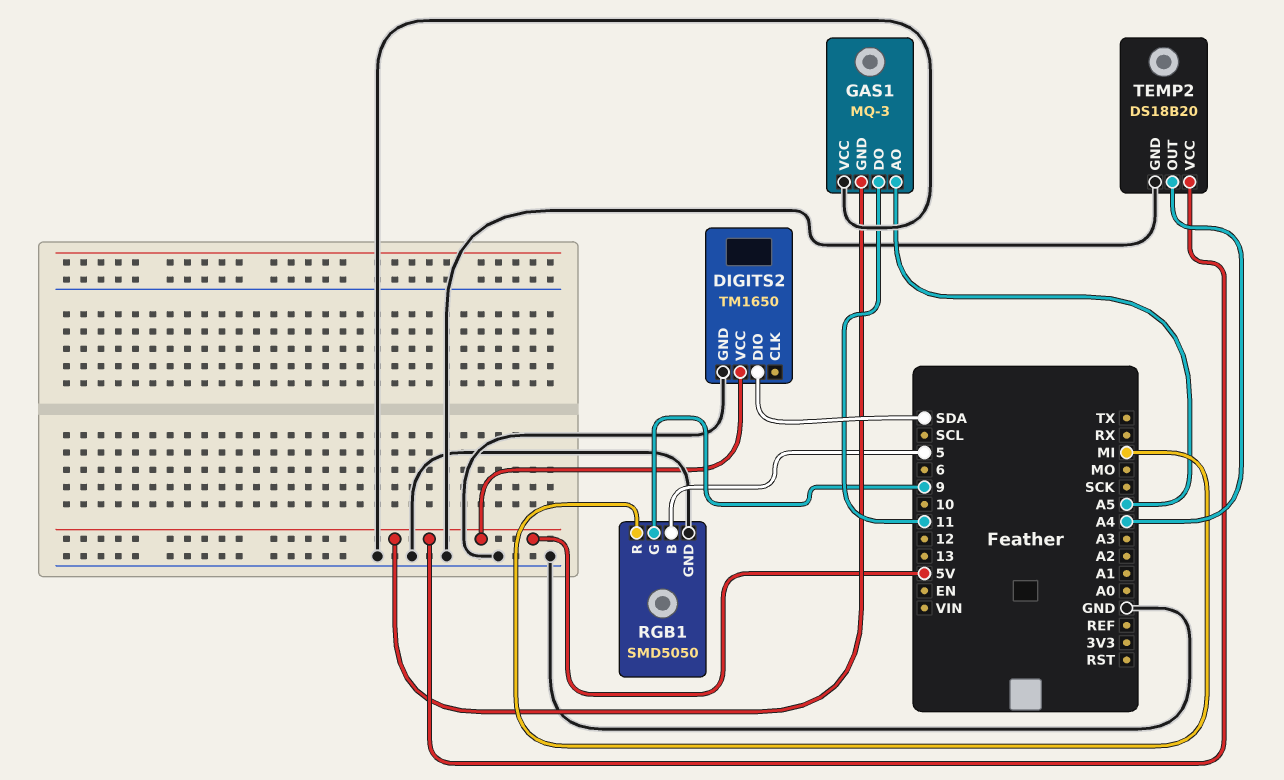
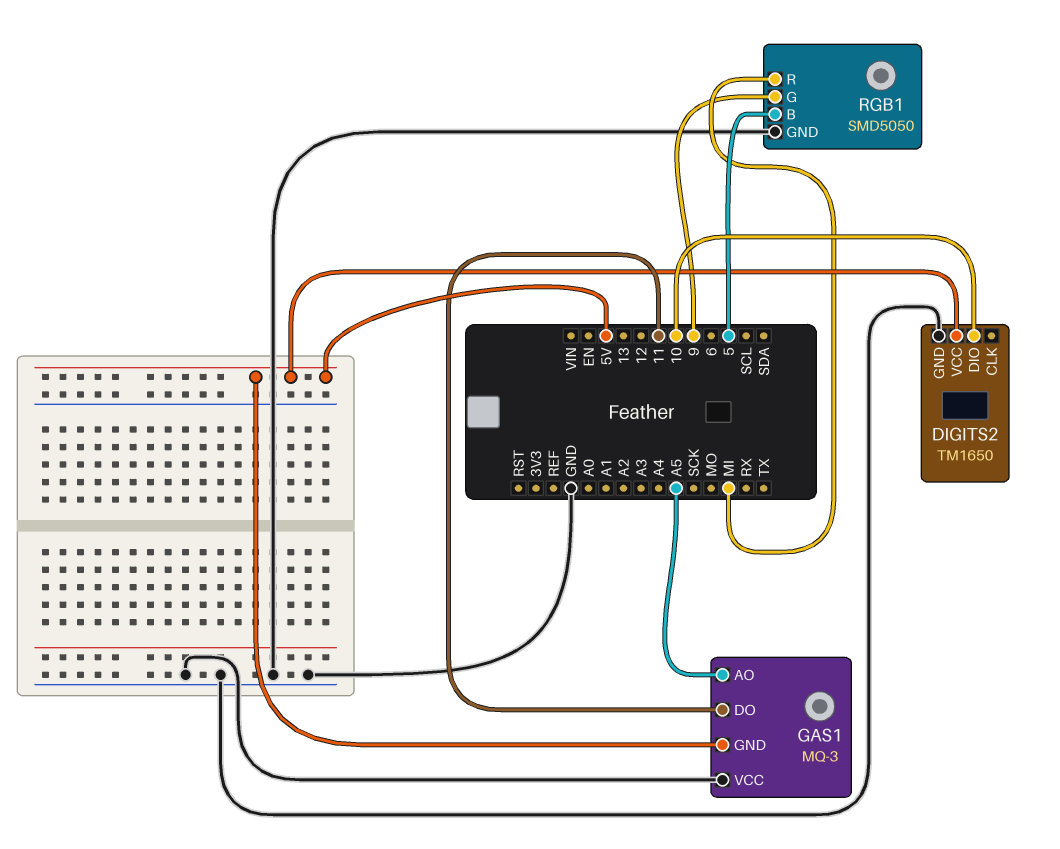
DIGITS2 pin DIO: SDA -> 10
TEMP2: DS18B20 -> none
TEMP2 pin GND: GND -> none
TEMP2 pin OUT: A4 -> none
TEMP2 pin VCC: 5V -> none

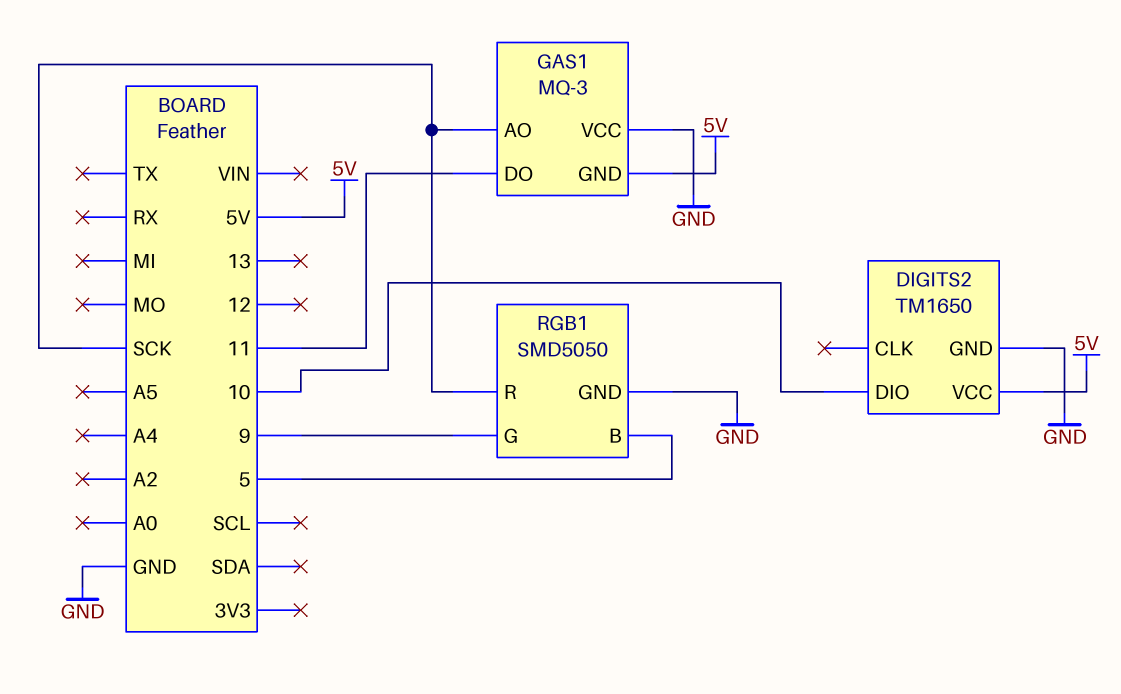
GAS1 pin AO: A5 -> SCK
RGB1 pin R: MI -> SCK

